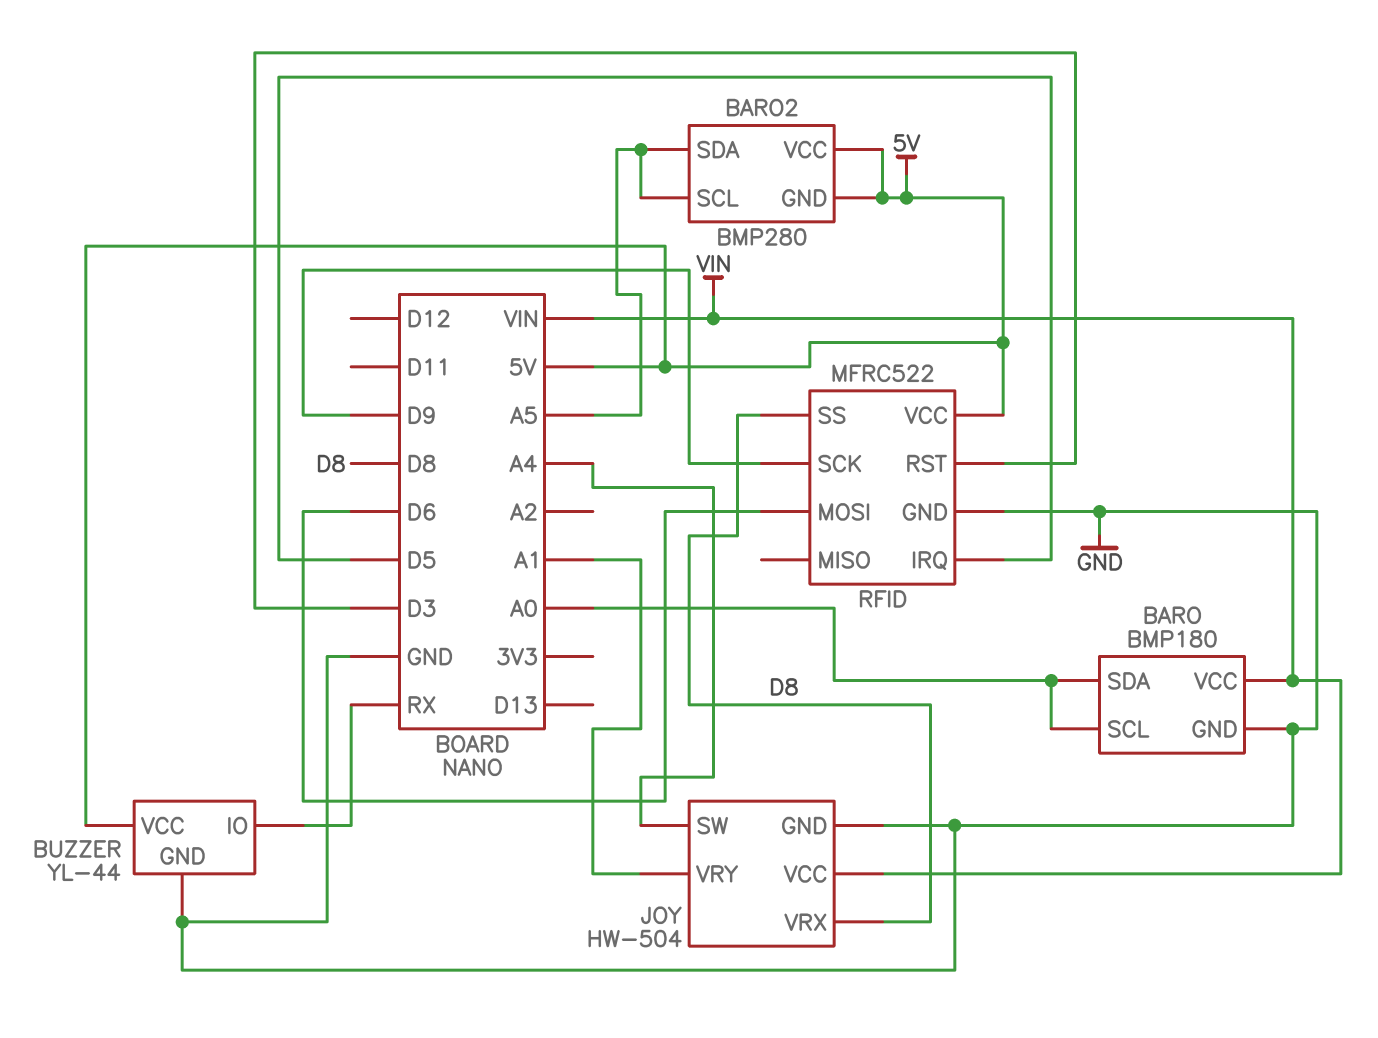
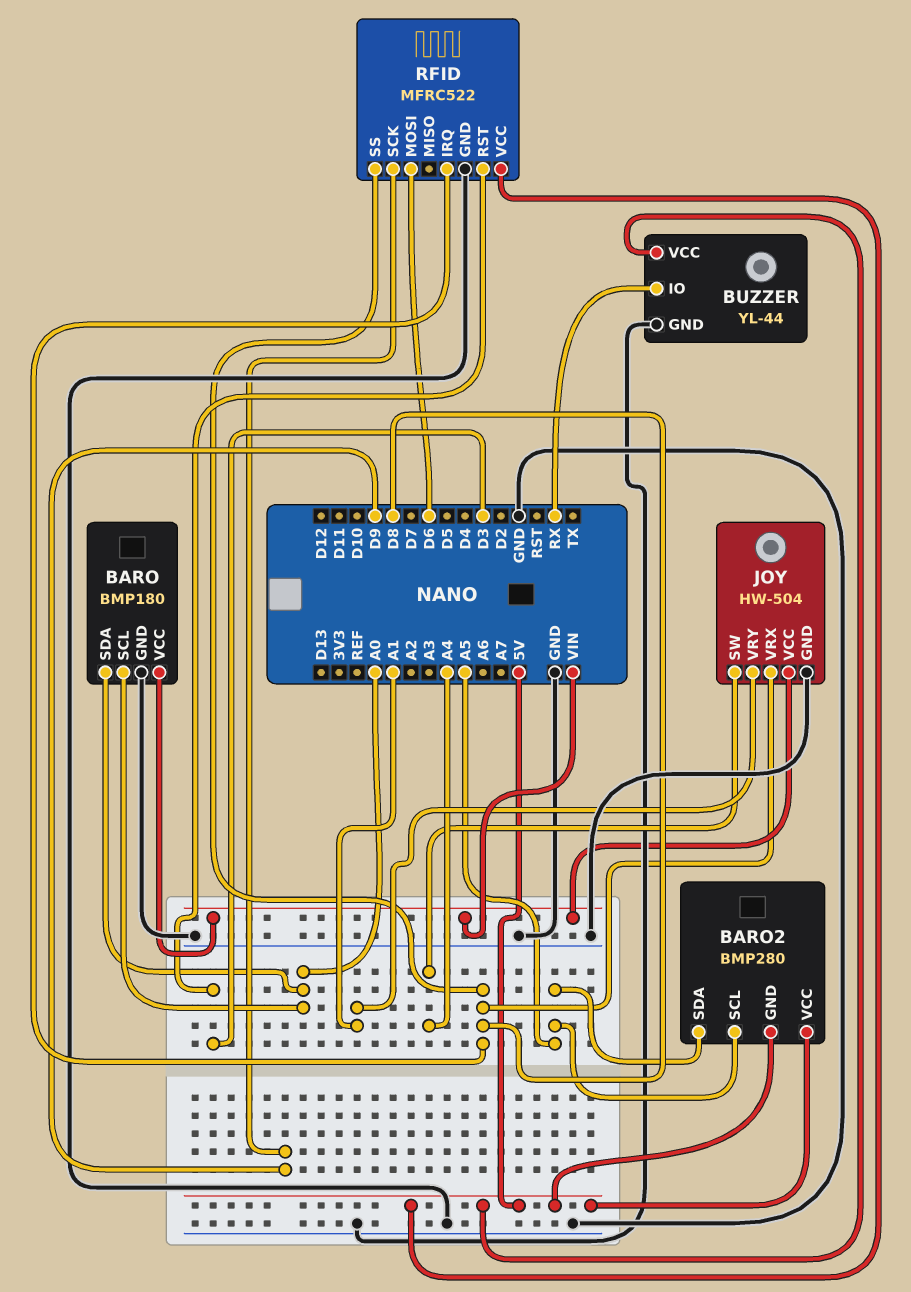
RFID pin IRQ: D5 -> D8

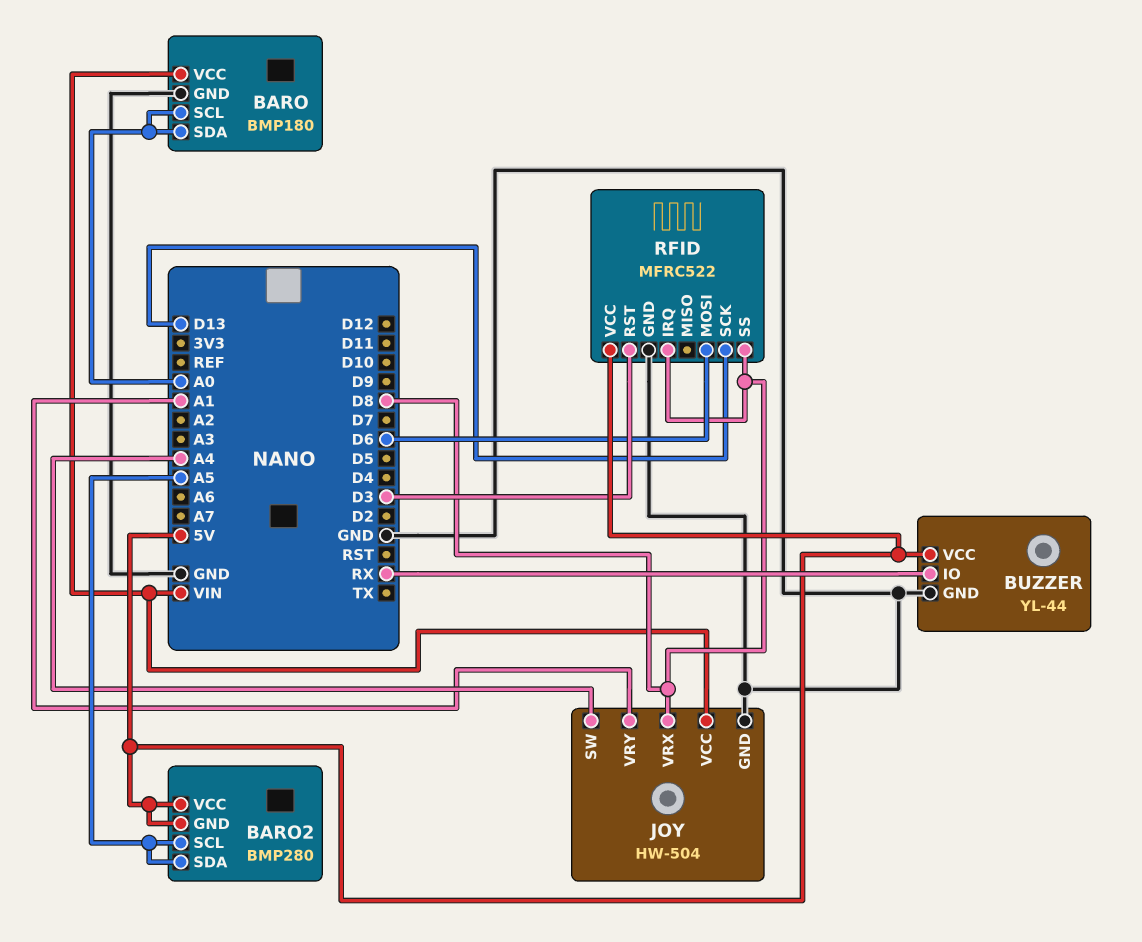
RFID pin SCK: D9 -> D13

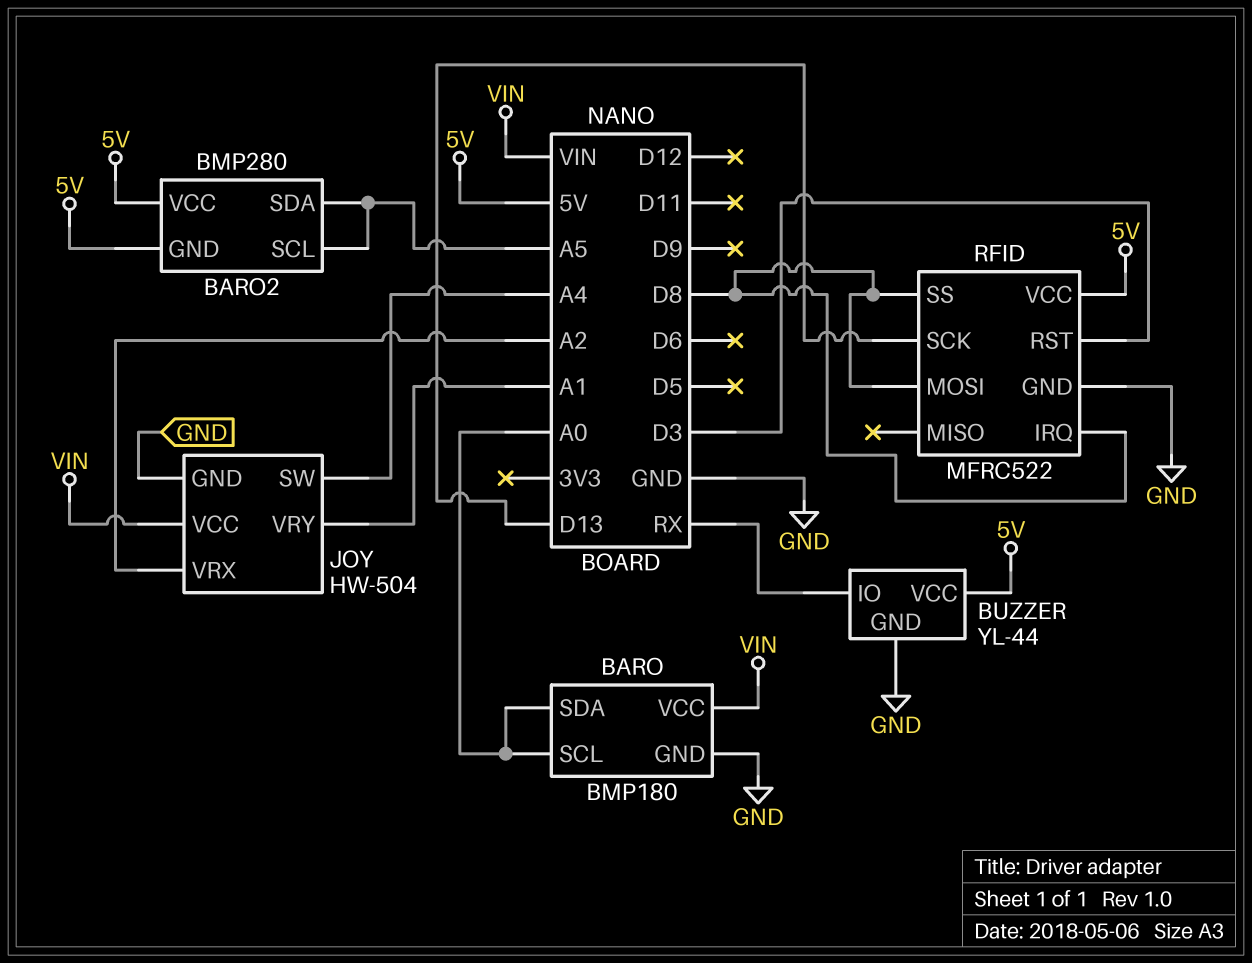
JOY pin VRX: D8 -> A2
RFID pin MOSI: D6 -> D8

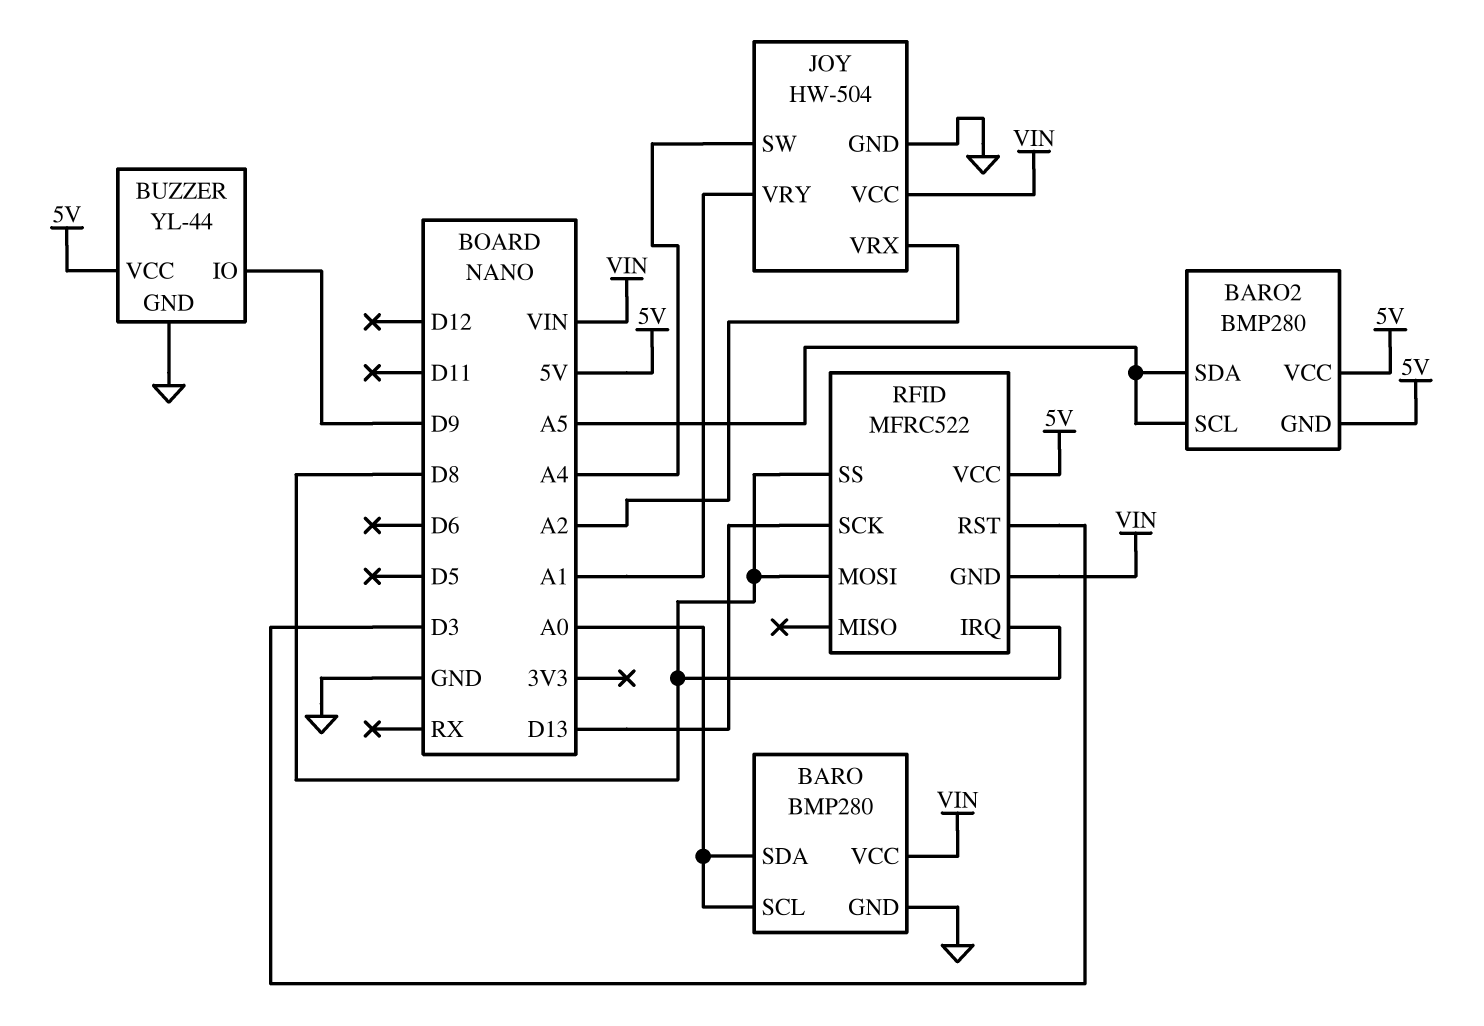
BARO: BMP180 -> BMP280
BUZZER pin IO: RX -> D9
RFID pin GND: GND -> VIN

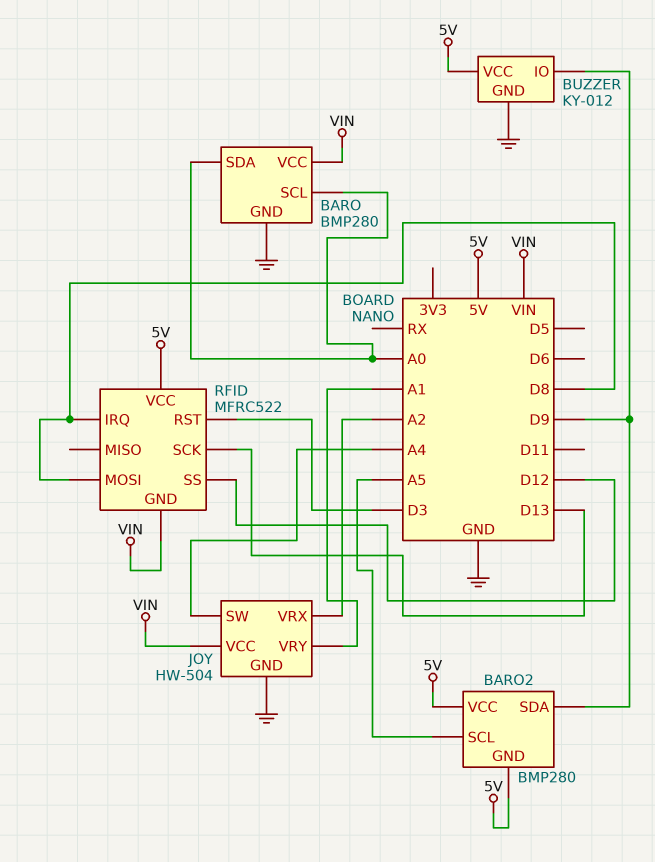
BARO2 pin SDA: A5 -> D9
BUZZER: YL-44 -> KY-012
RFID pin SS: D8 -> D12

